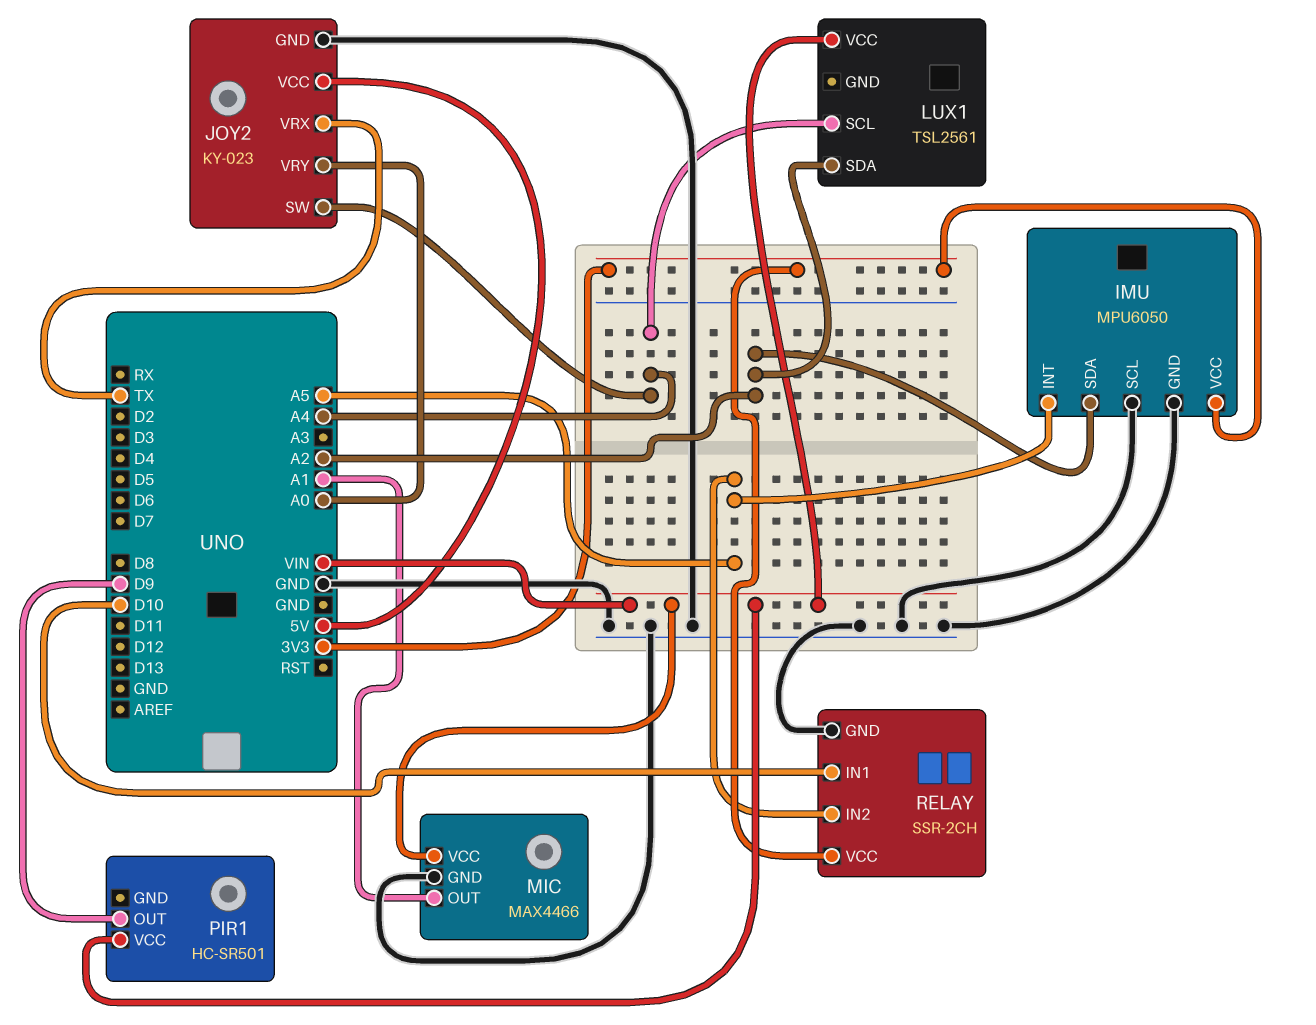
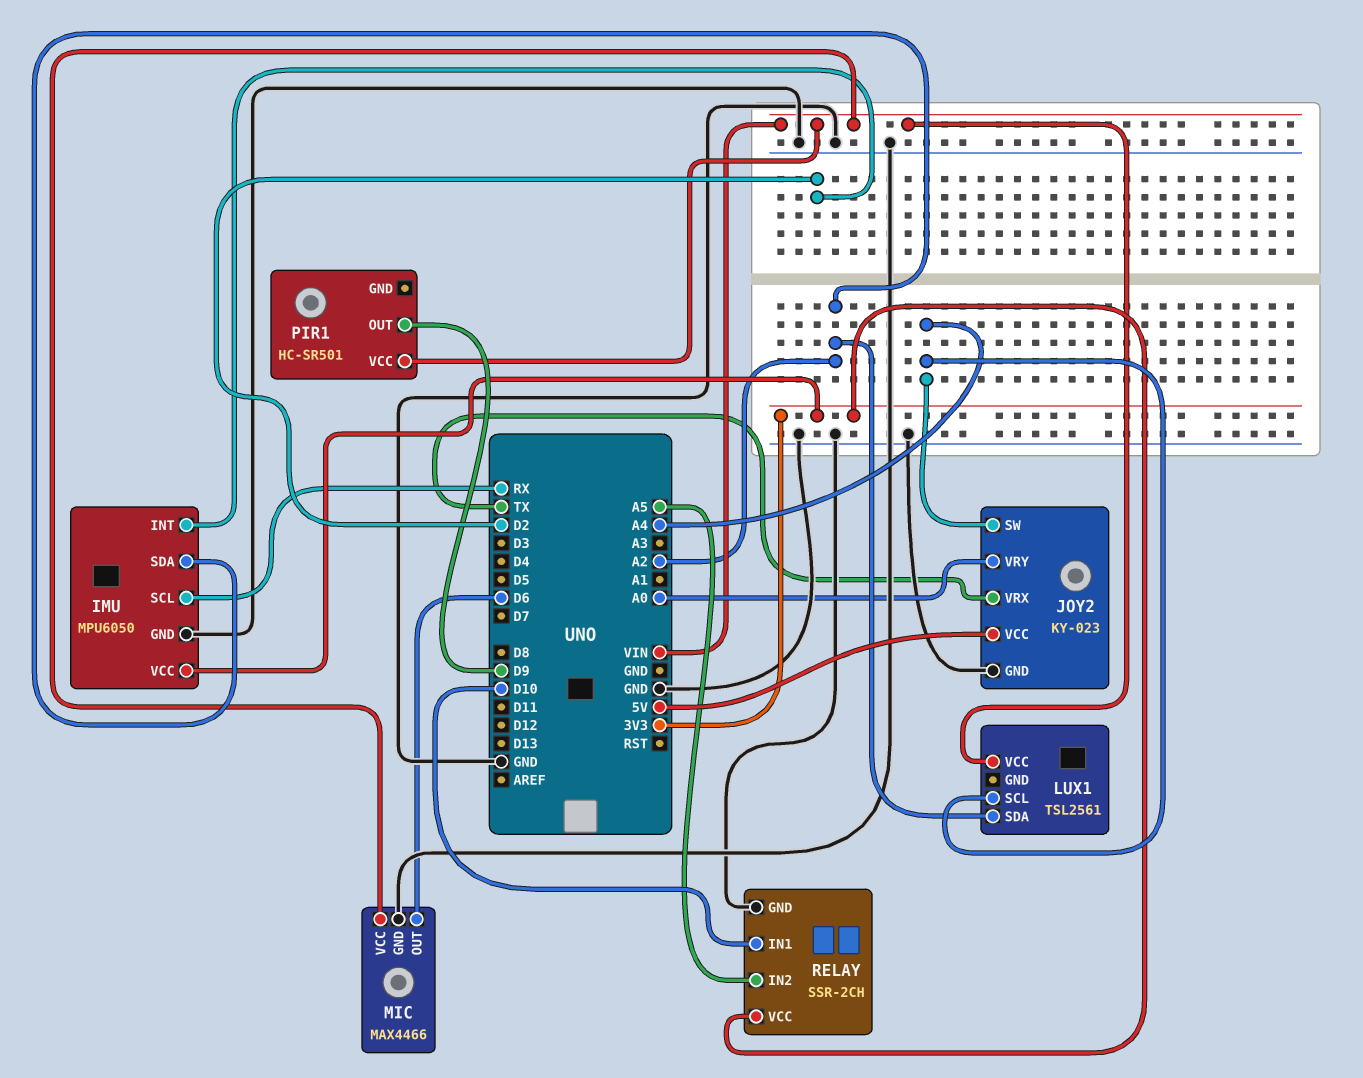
IMU pin INT: A5 -> D2
IMU pin SCL: GND -> RX
MIC pin OUT: A1 -> D6

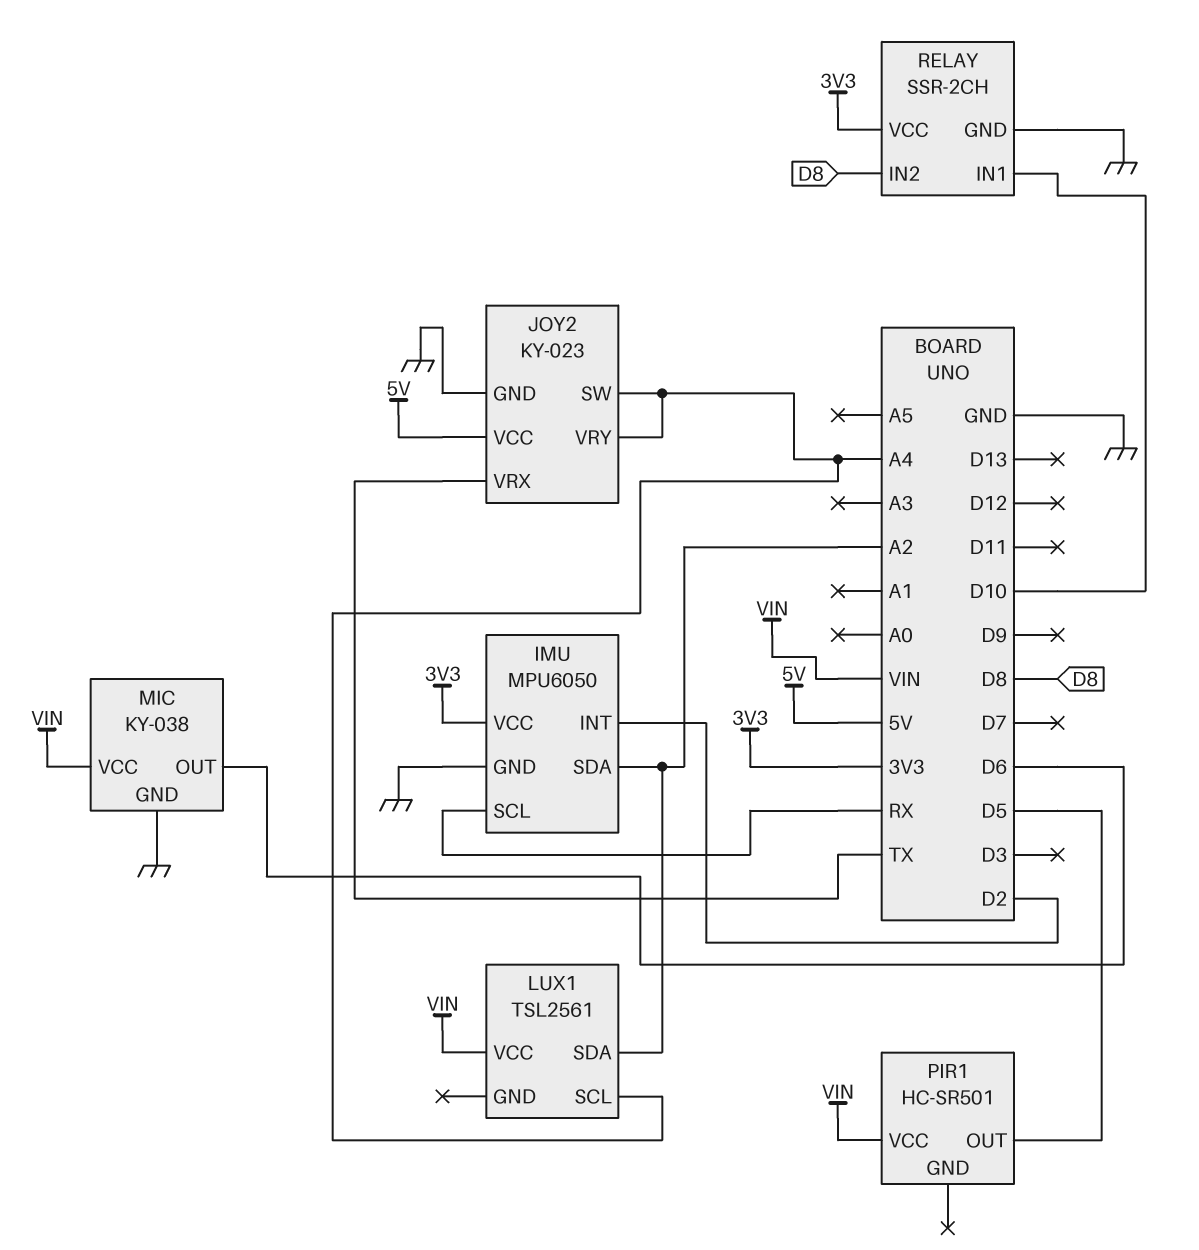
JOY2 pin VRY: A0 -> A4
MIC: MAX4466 -> KY-038
PIR1 pin OUT: D9 -> D5
RELAY pin IN2: A5 -> D8

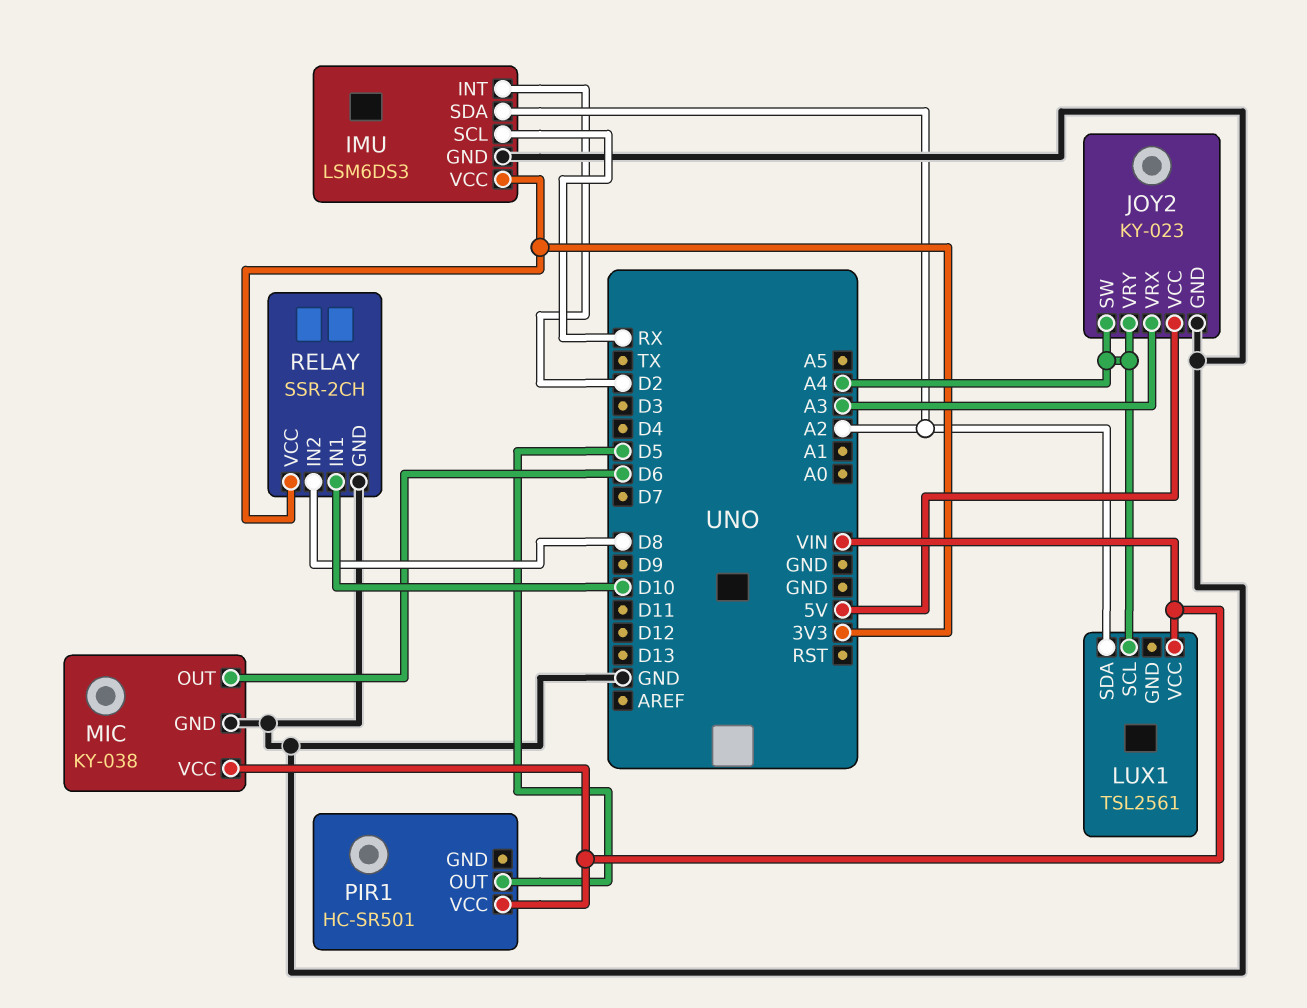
IMU: MPU6050 -> LSM6DS3
JOY2 pin VRX: TX -> A3

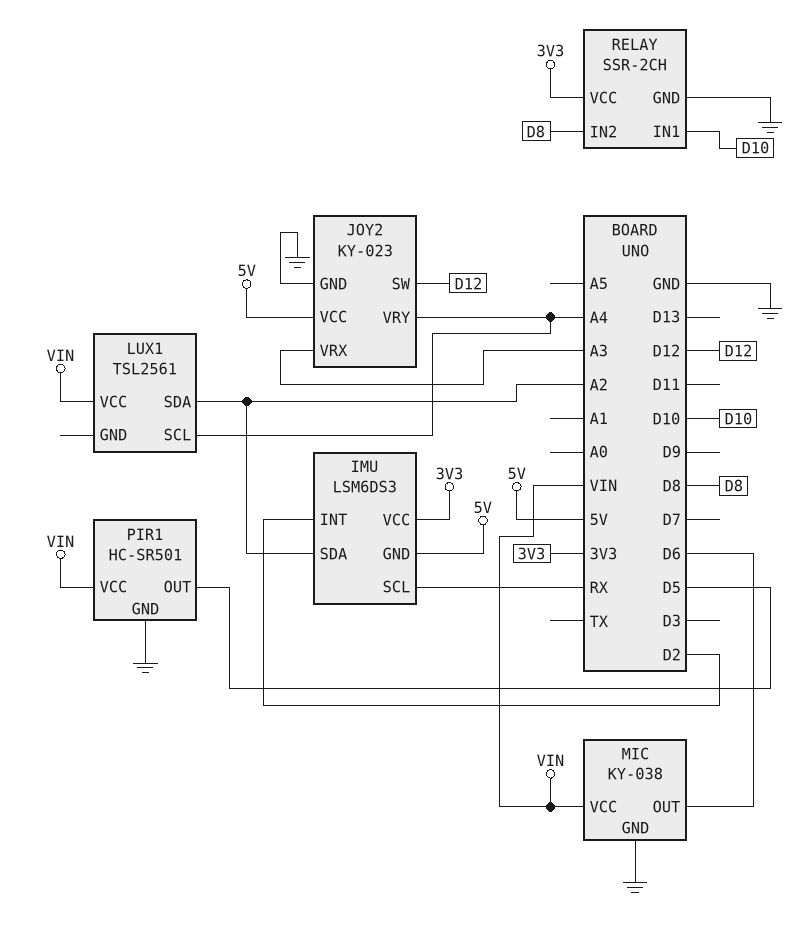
IMU pin GND: GND -> 5V
JOY2 pin SW: A4 -> D12
PIR1 pin GND: none -> GND

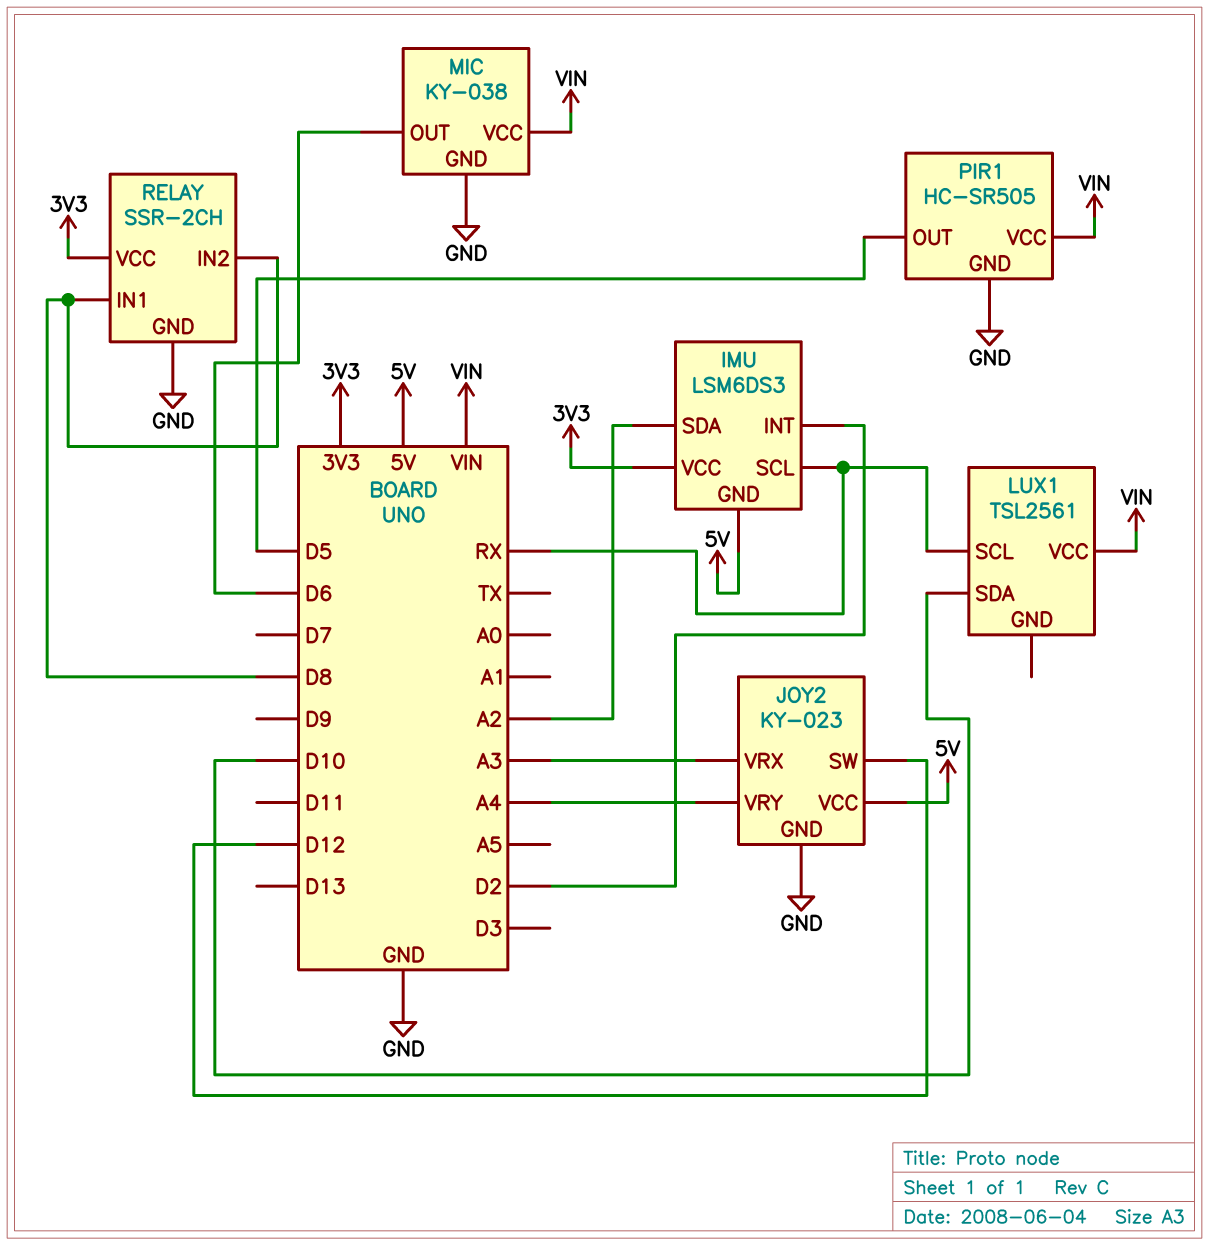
LUX1 pin SCL: A4 -> RX
LUX1 pin SDA: A2 -> D10
PIR1: HC-SR501 -> HC-SR505
RELAY pin IN1: D10 -> D8

